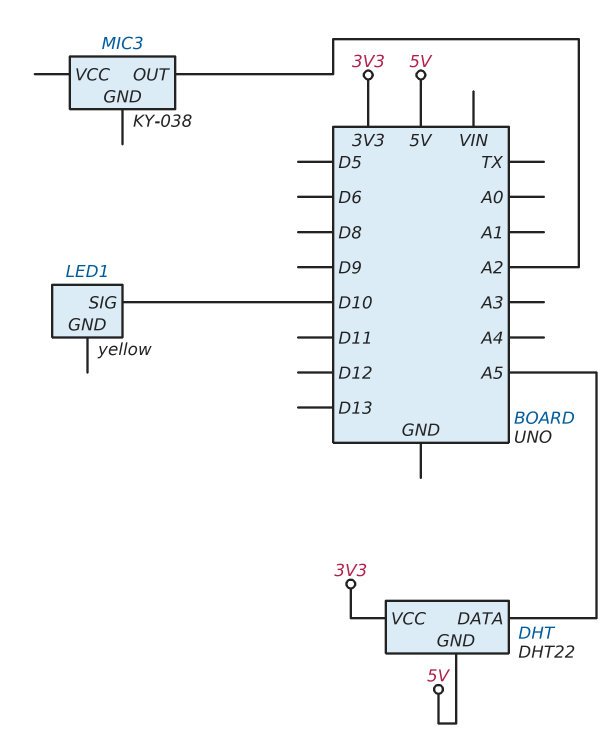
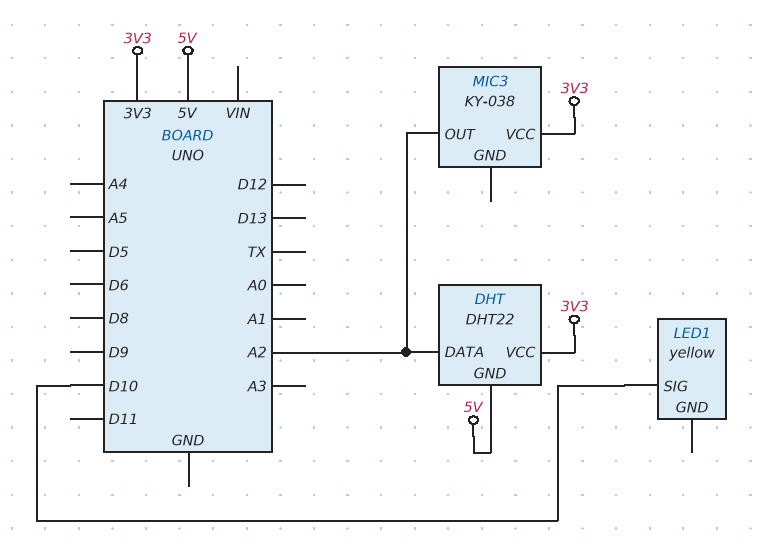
DHT pin DATA: A5 -> A2
MIC3 pin VCC: none -> 3V3

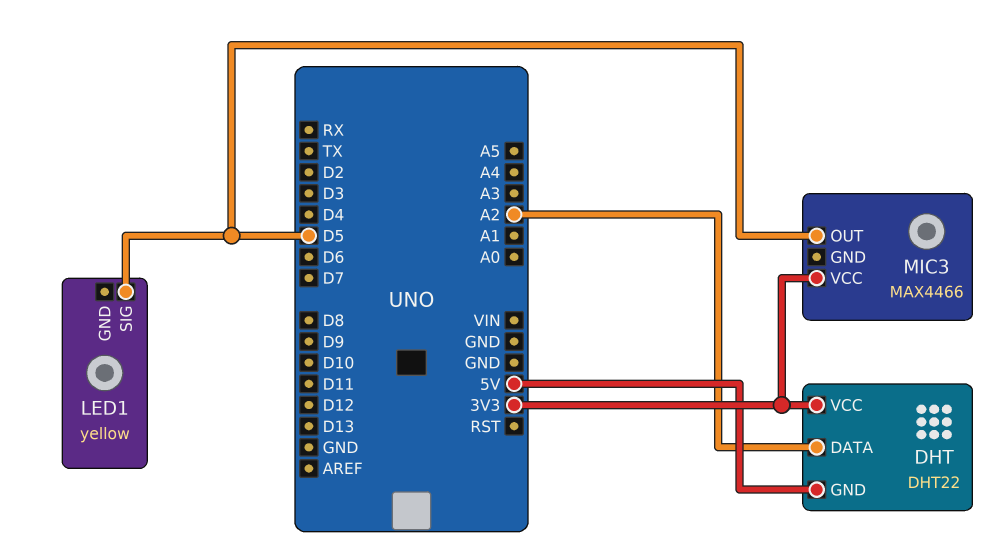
LED1 pin SIG: D10 -> D5
MIC3: KY-038 -> MAX4466
MIC3 pin OUT: A2 -> D5

